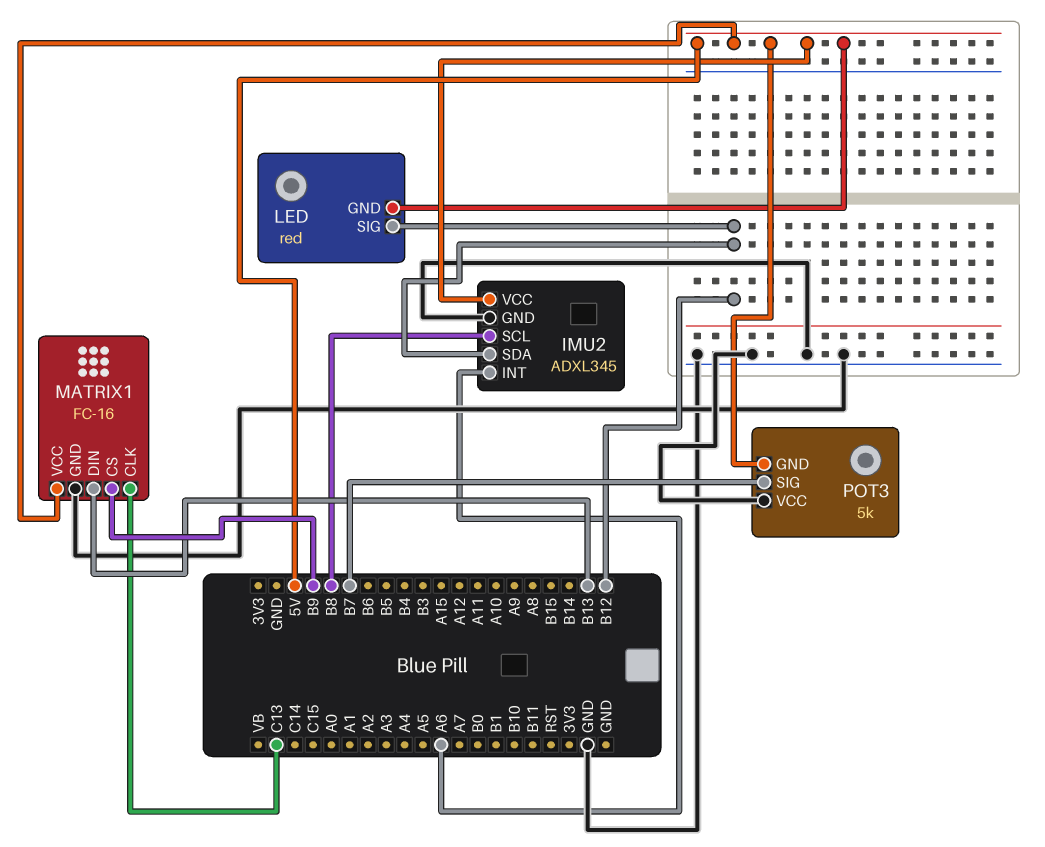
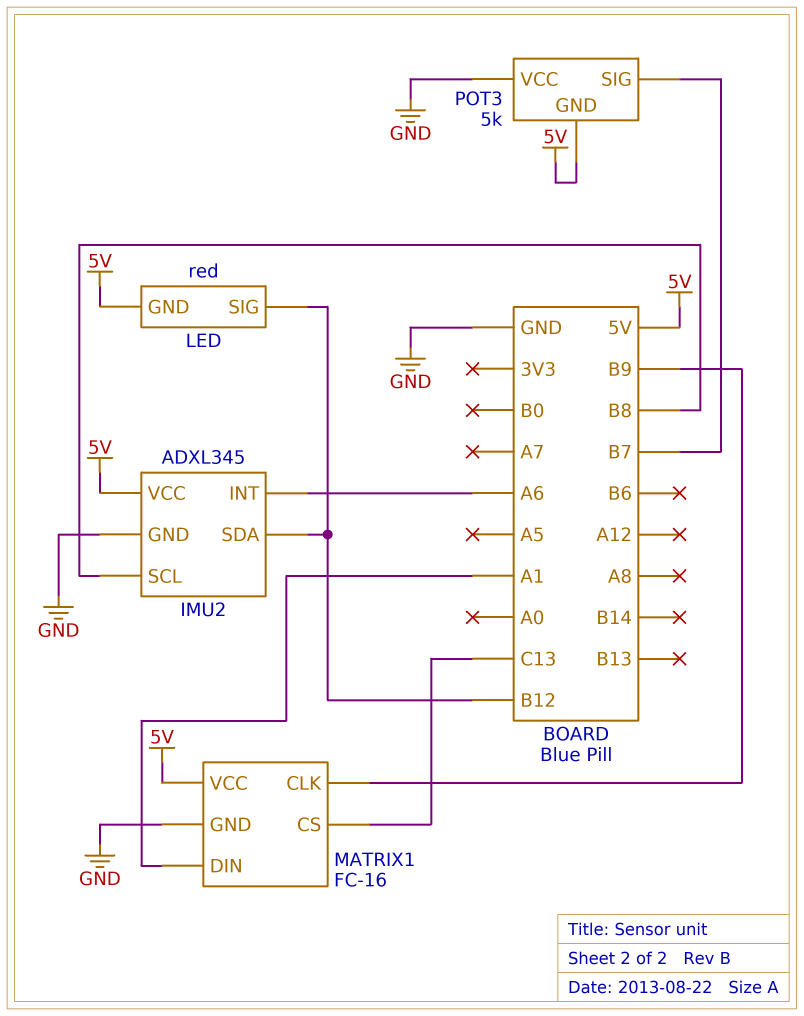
MATRIX1 pin CLK: C13 -> B9
MATRIX1 pin CS: B9 -> C13
MATRIX1 pin DIN: B13 -> A1

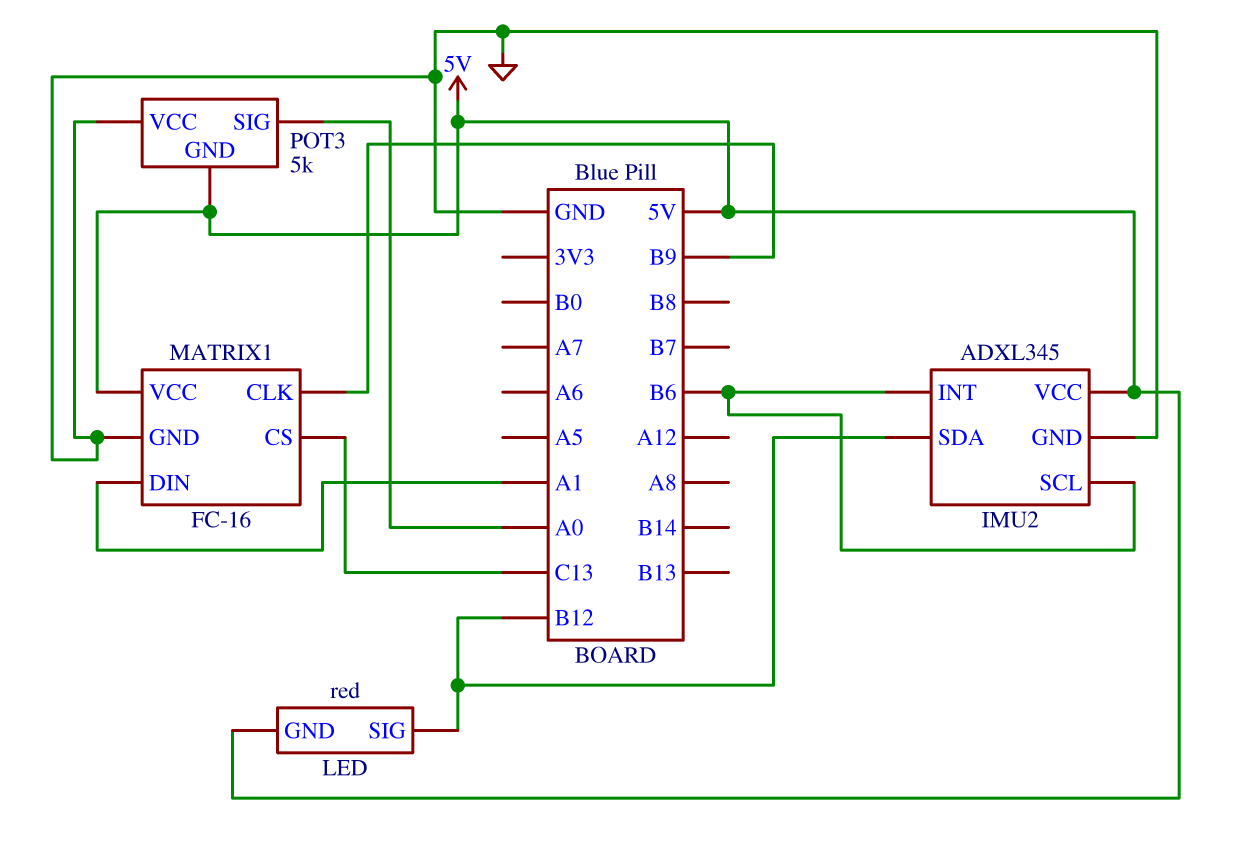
IMU2 pin INT: A6 -> B6
IMU2 pin SCL: B8 -> B6
POT3 pin SIG: B7 -> A0

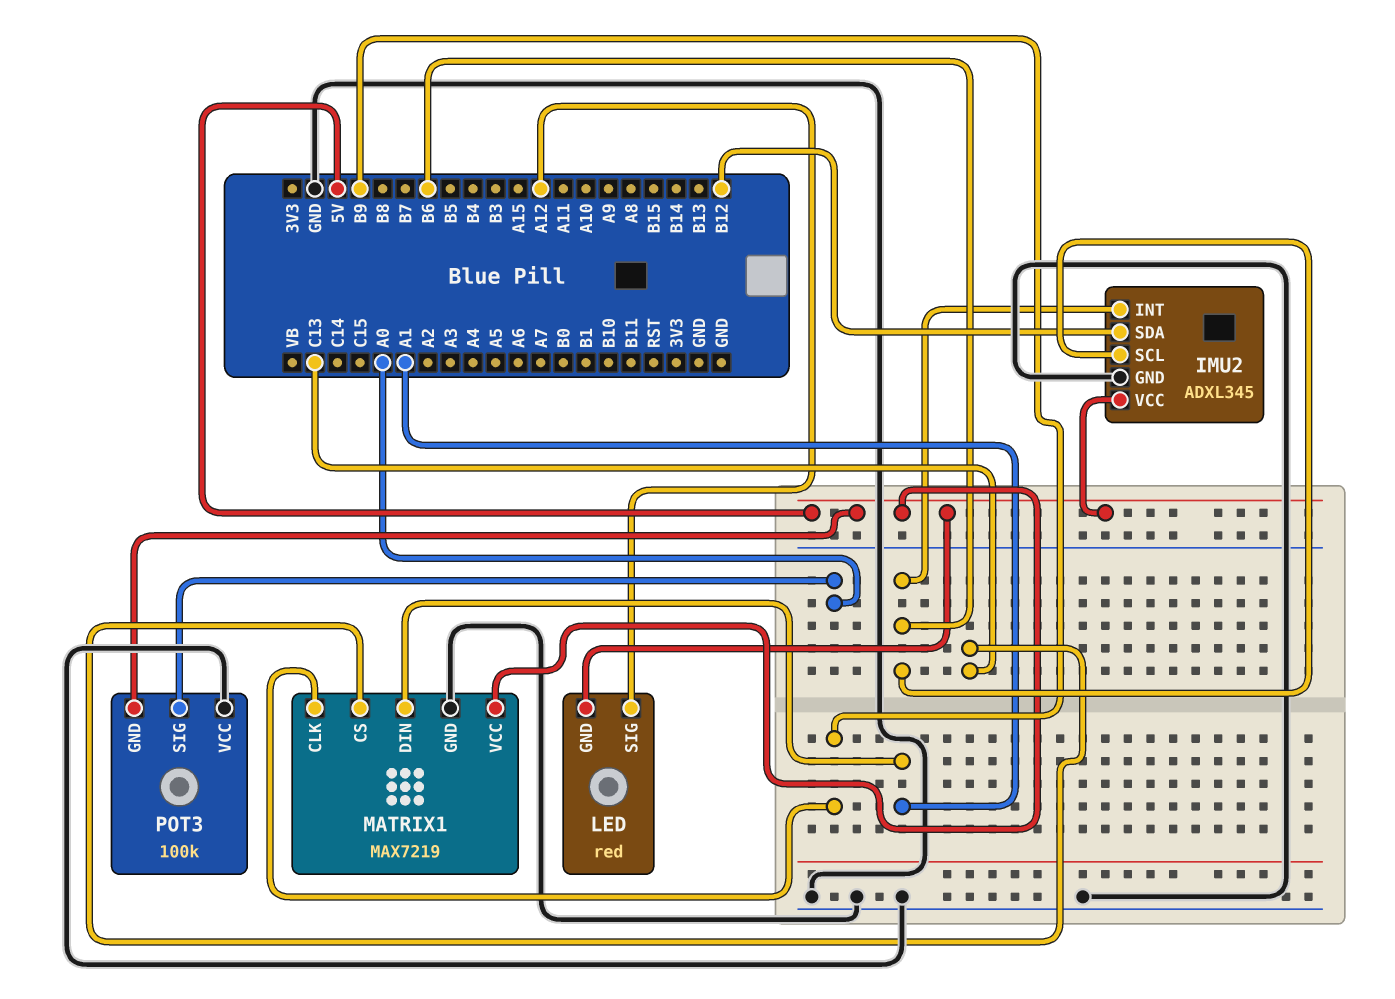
LED pin SIG: B12 -> A12
MATRIX1: FC-16 -> MAX7219
POT3: 5k -> 100k

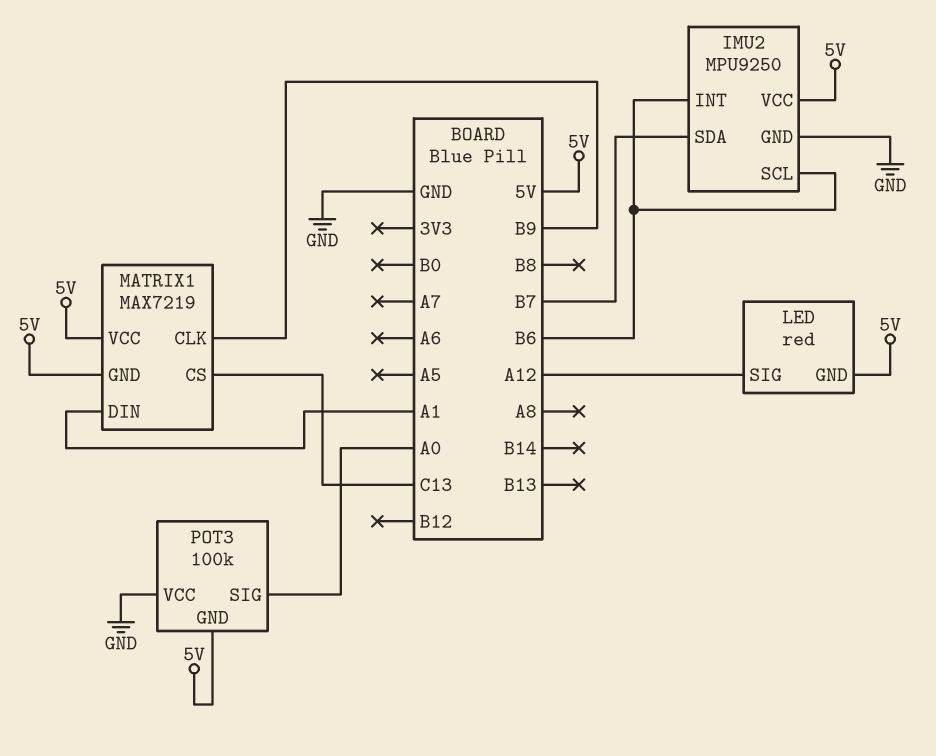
IMU2: ADXL345 -> MPU9250
IMU2 pin SDA: B12 -> B7
MATRIX1 pin GND: GND -> 5V

